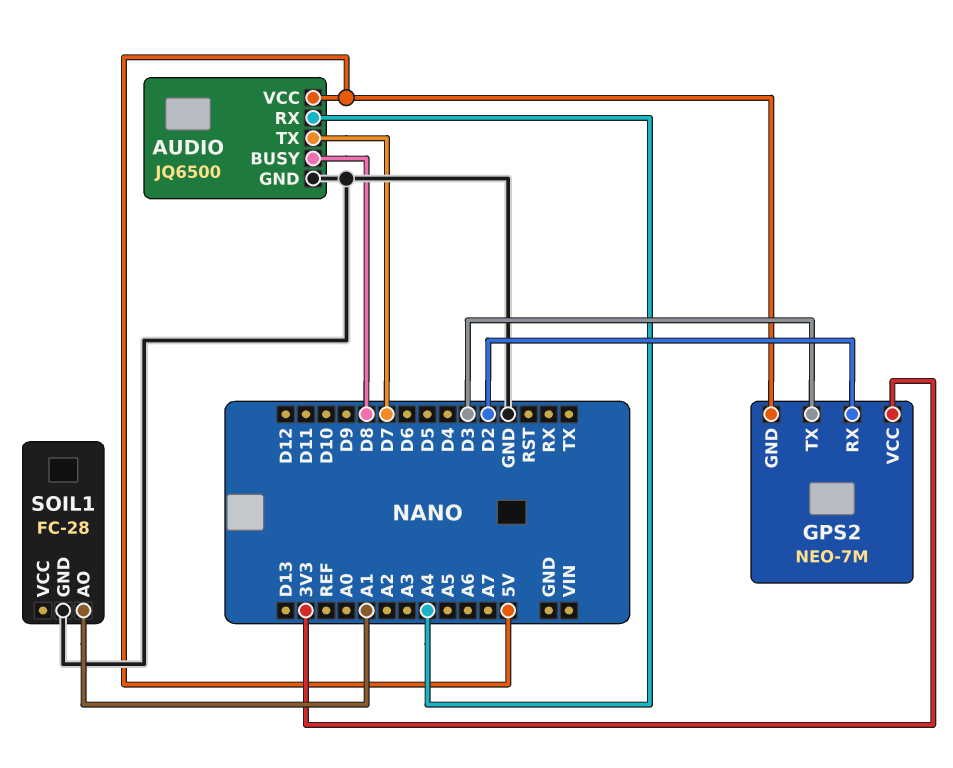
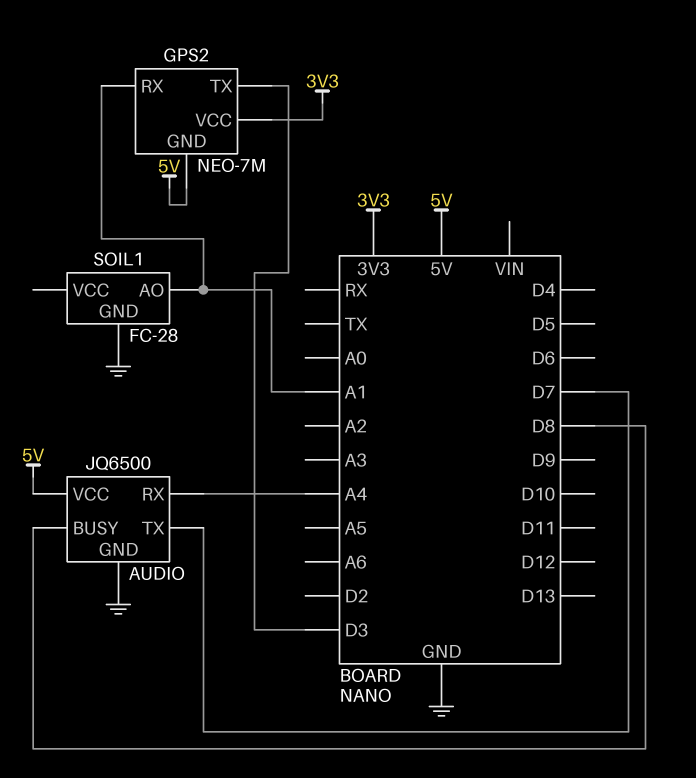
GPS2 pin RX: D2 -> A1

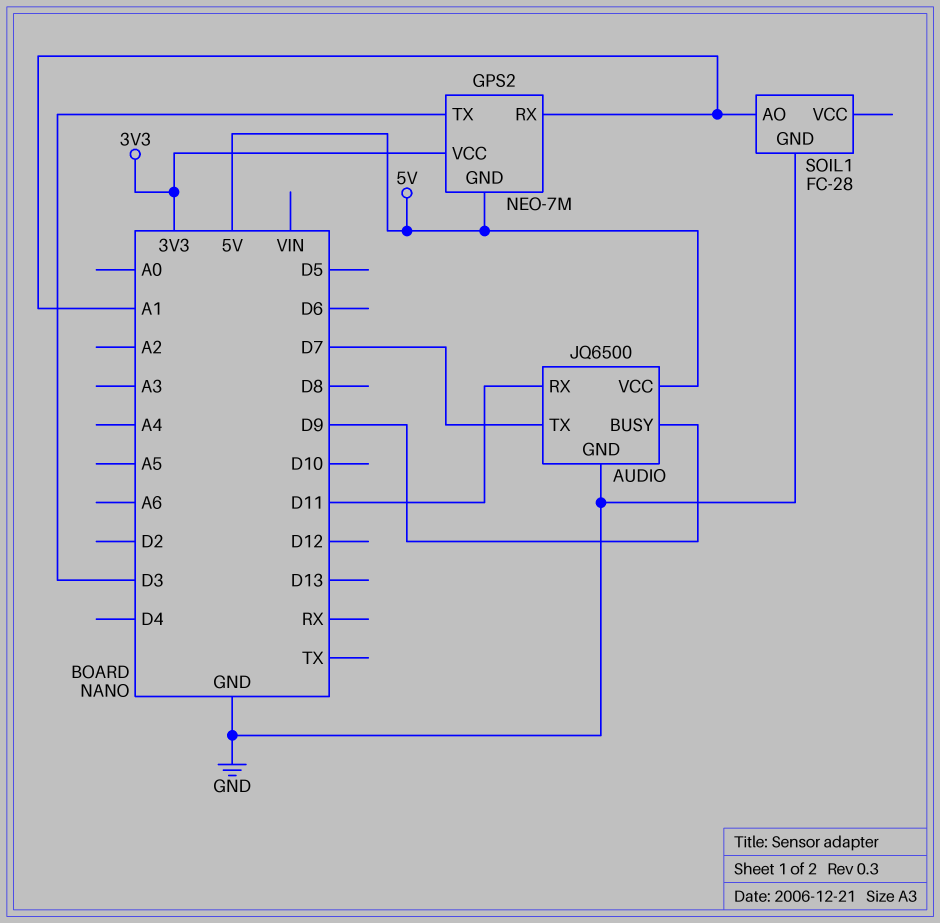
AUDIO pin BUSY: D8 -> D9
AUDIO pin RX: A4 -> D11

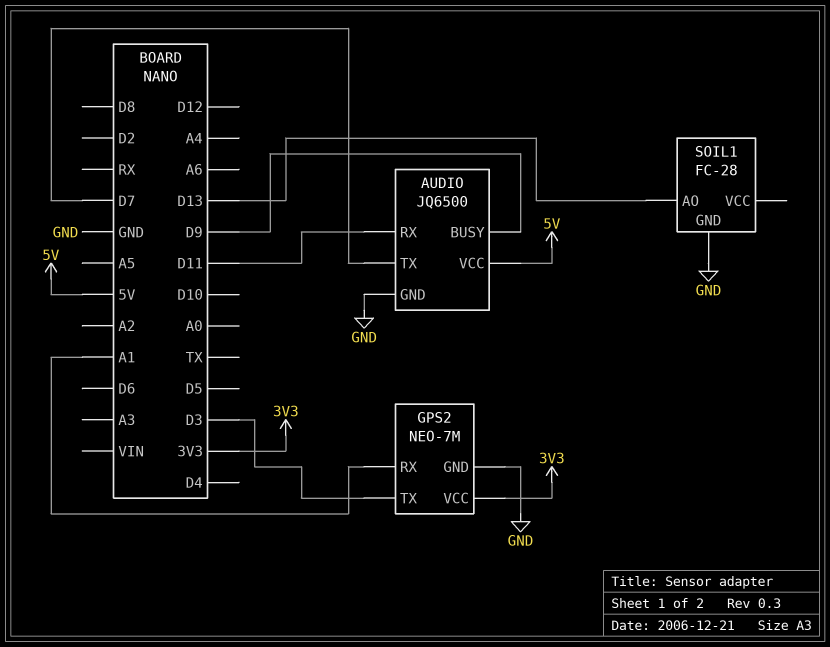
GPS2 pin GND: 5V -> GND
SOIL1 pin AO: A1 -> D13

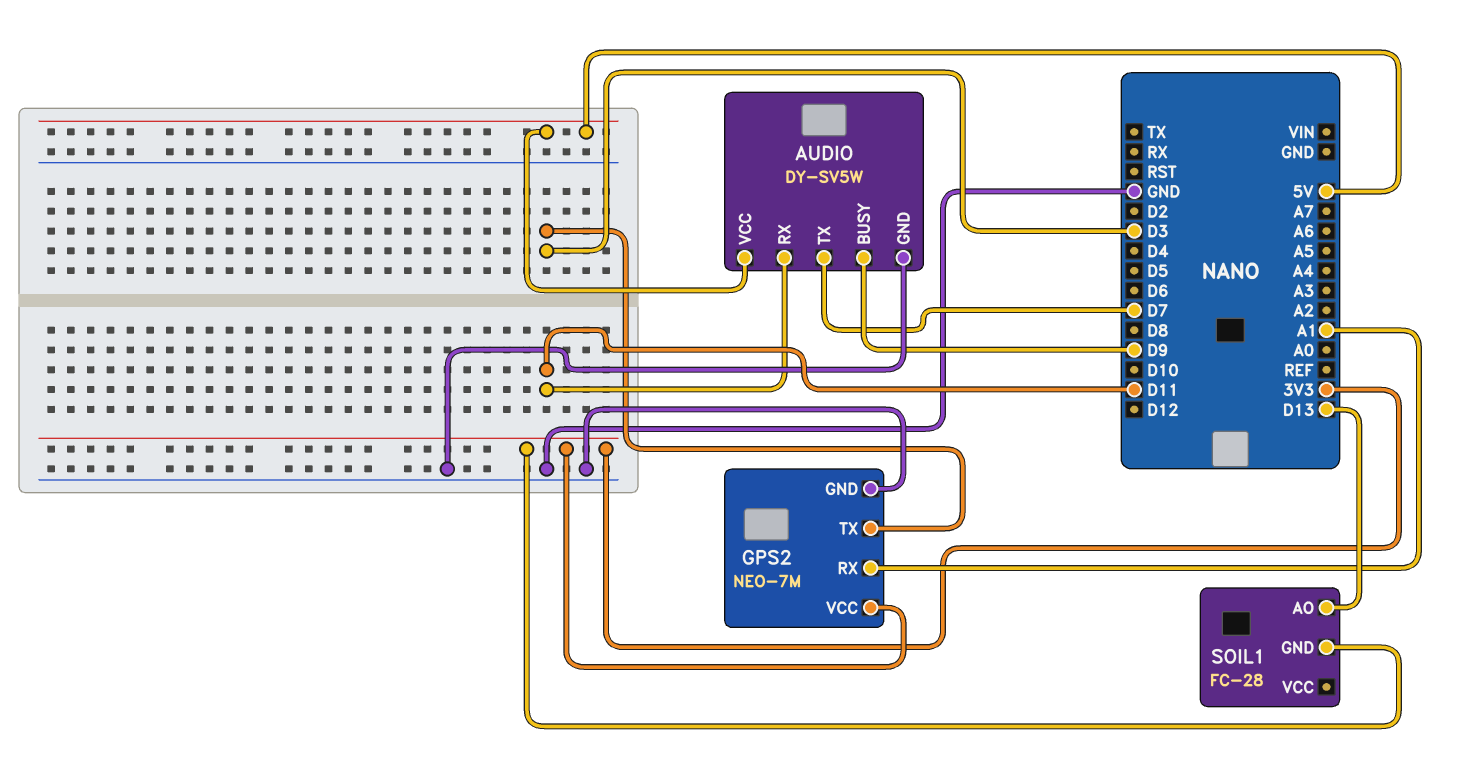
AUDIO: JQ6500 -> DY-SV5W
SOIL1 pin GND: GND -> 3V3

